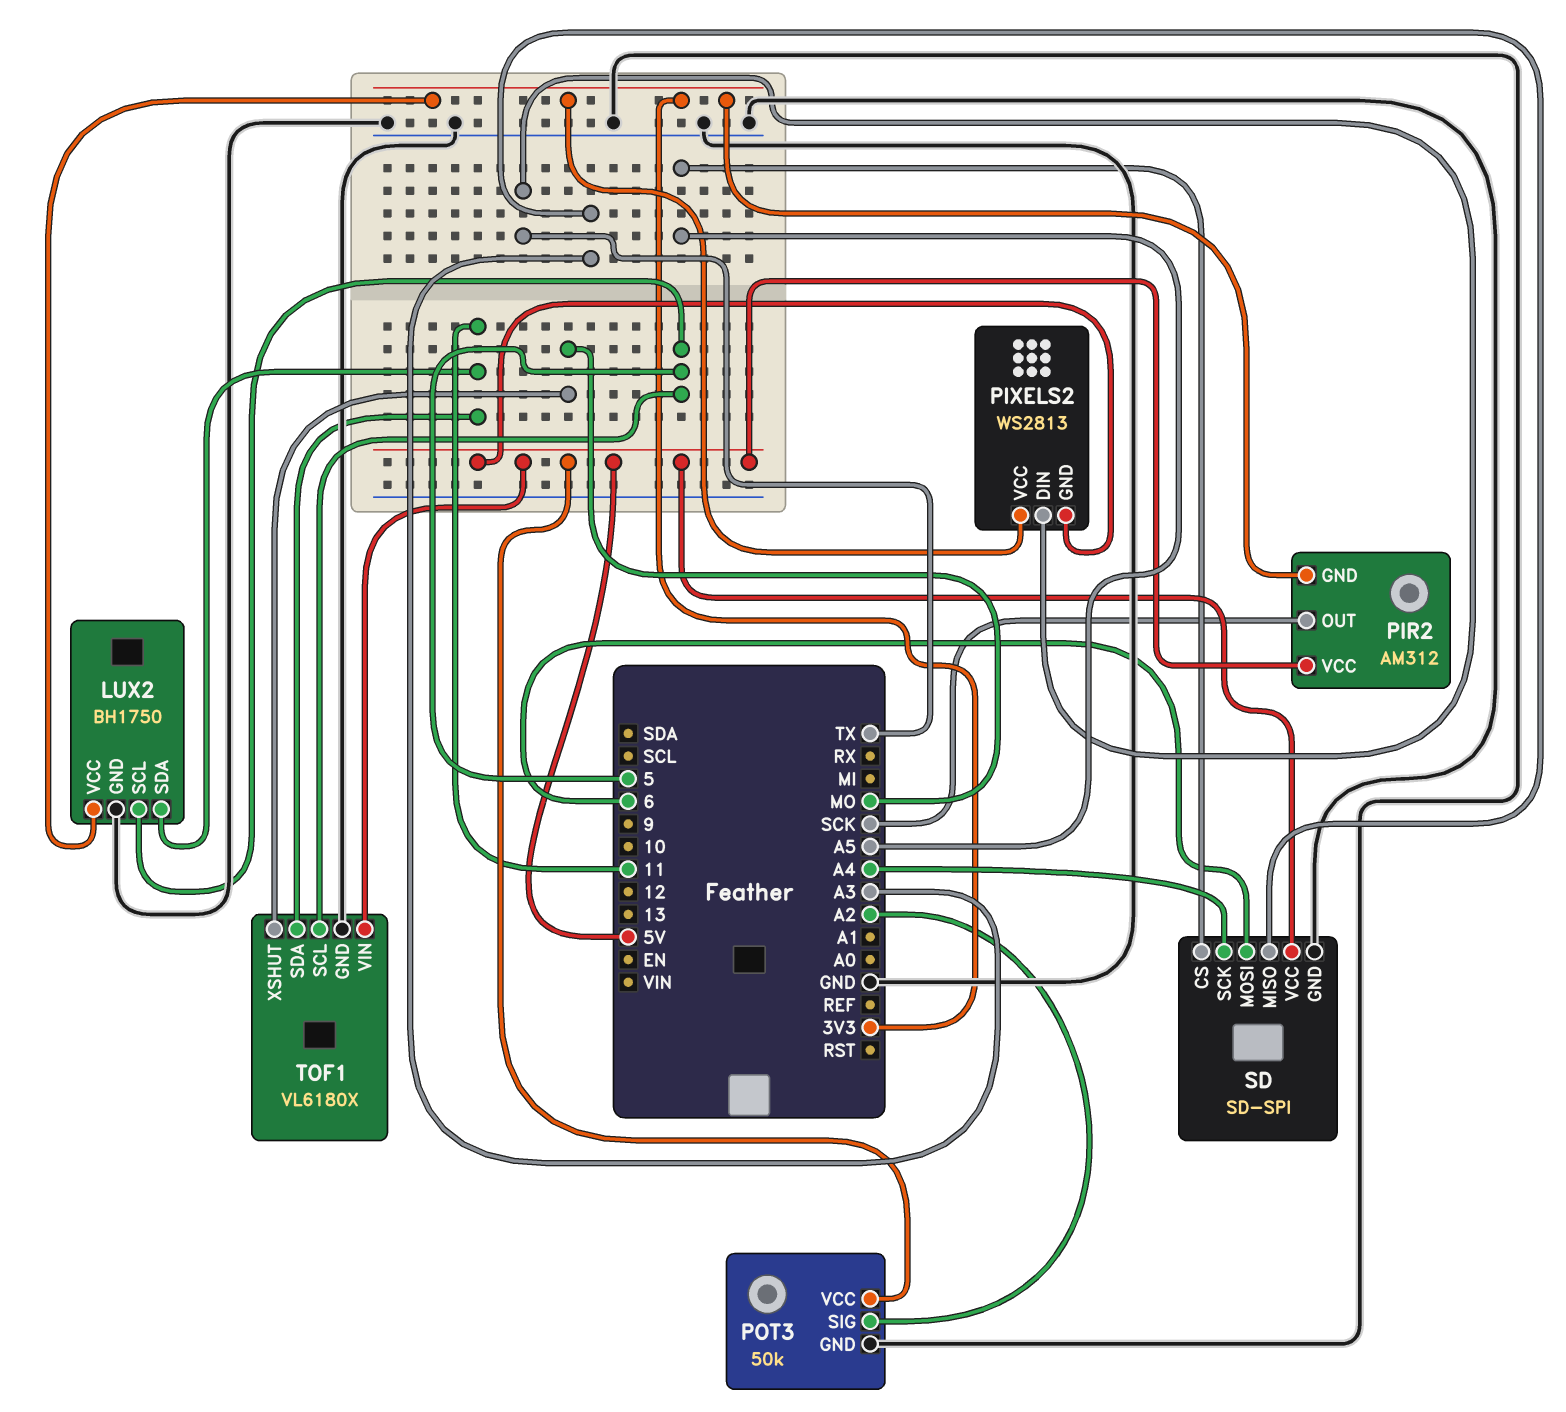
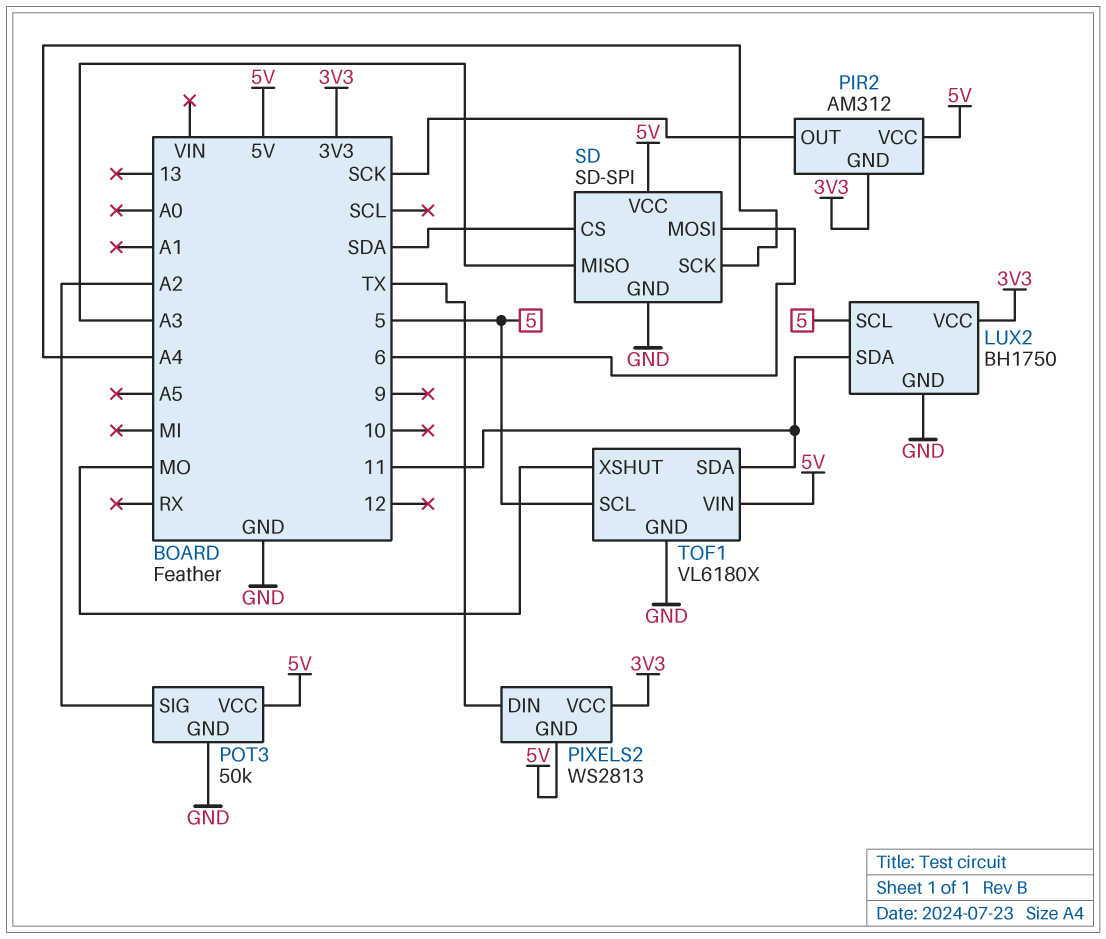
SD pin CS: A5 -> SDA

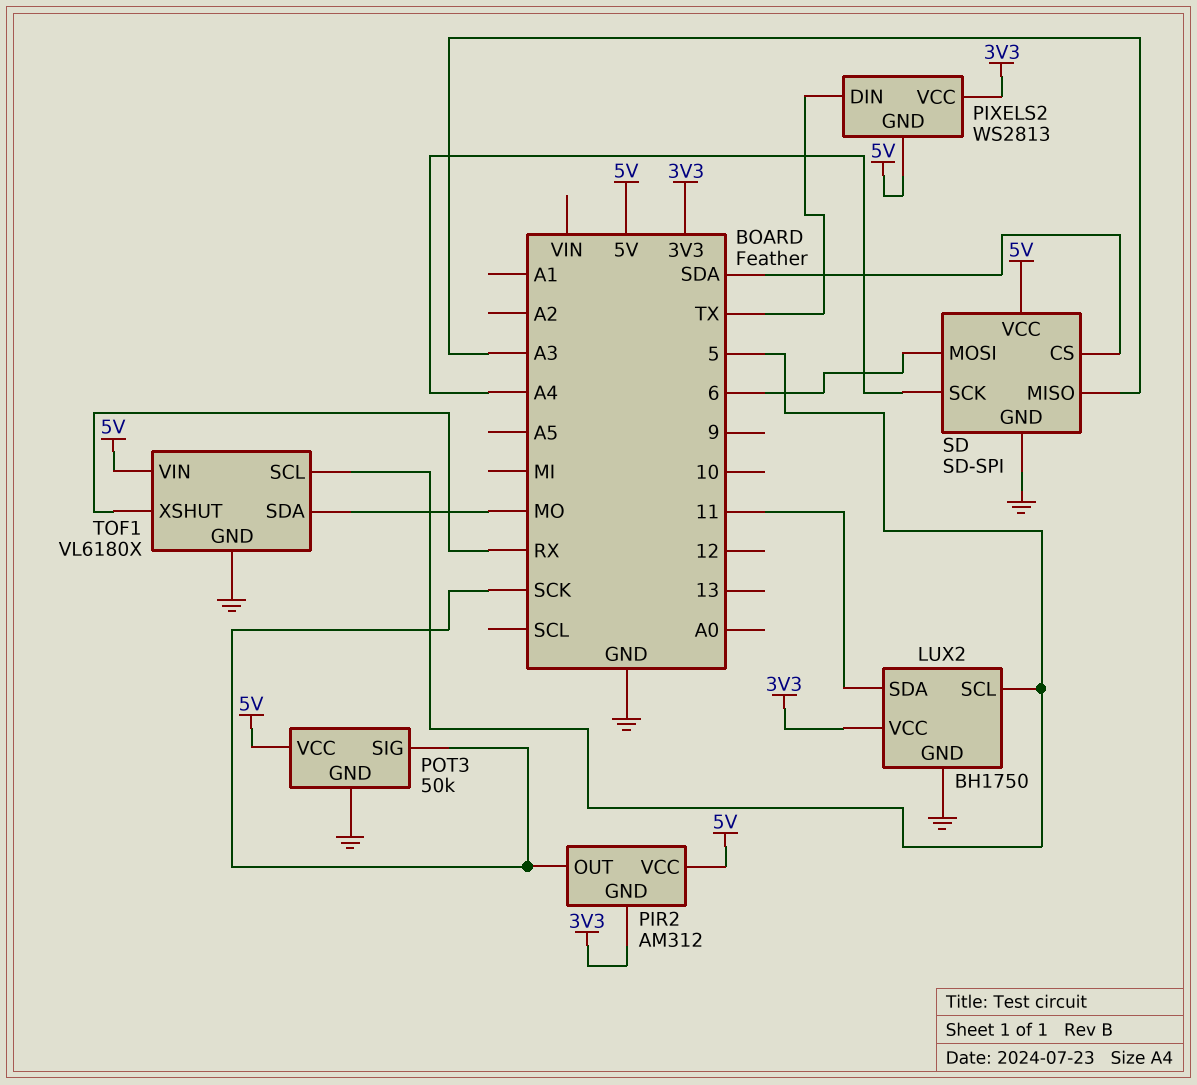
POT3 pin SIG: A2 -> SCK
TOF1 pin SDA: 11 -> MO
TOF1 pin XSHUT: MO -> RX

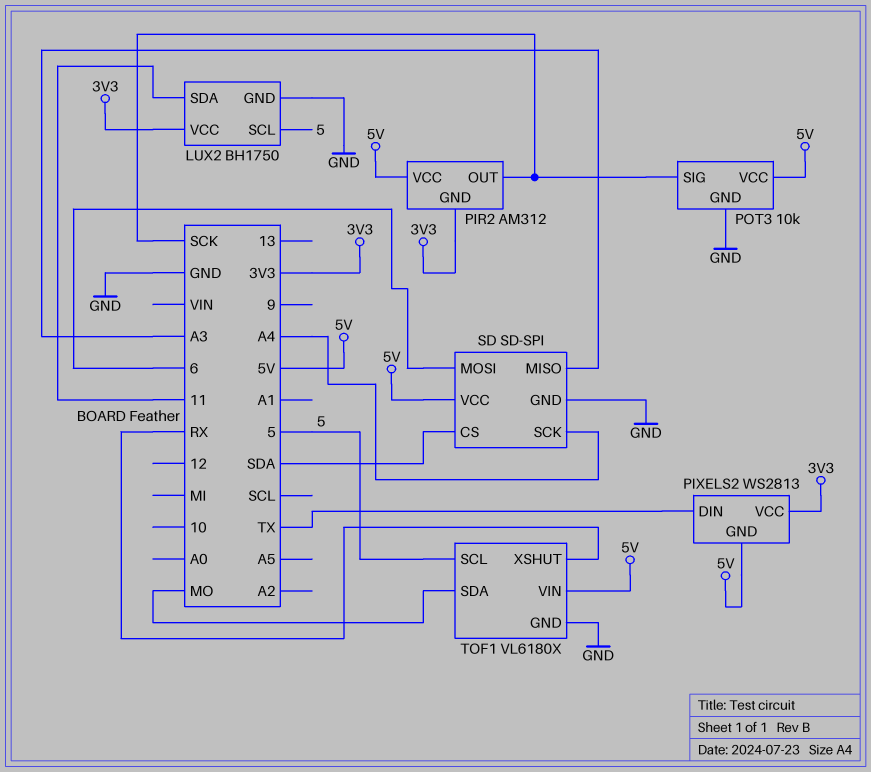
POT3: 50k -> 10k

